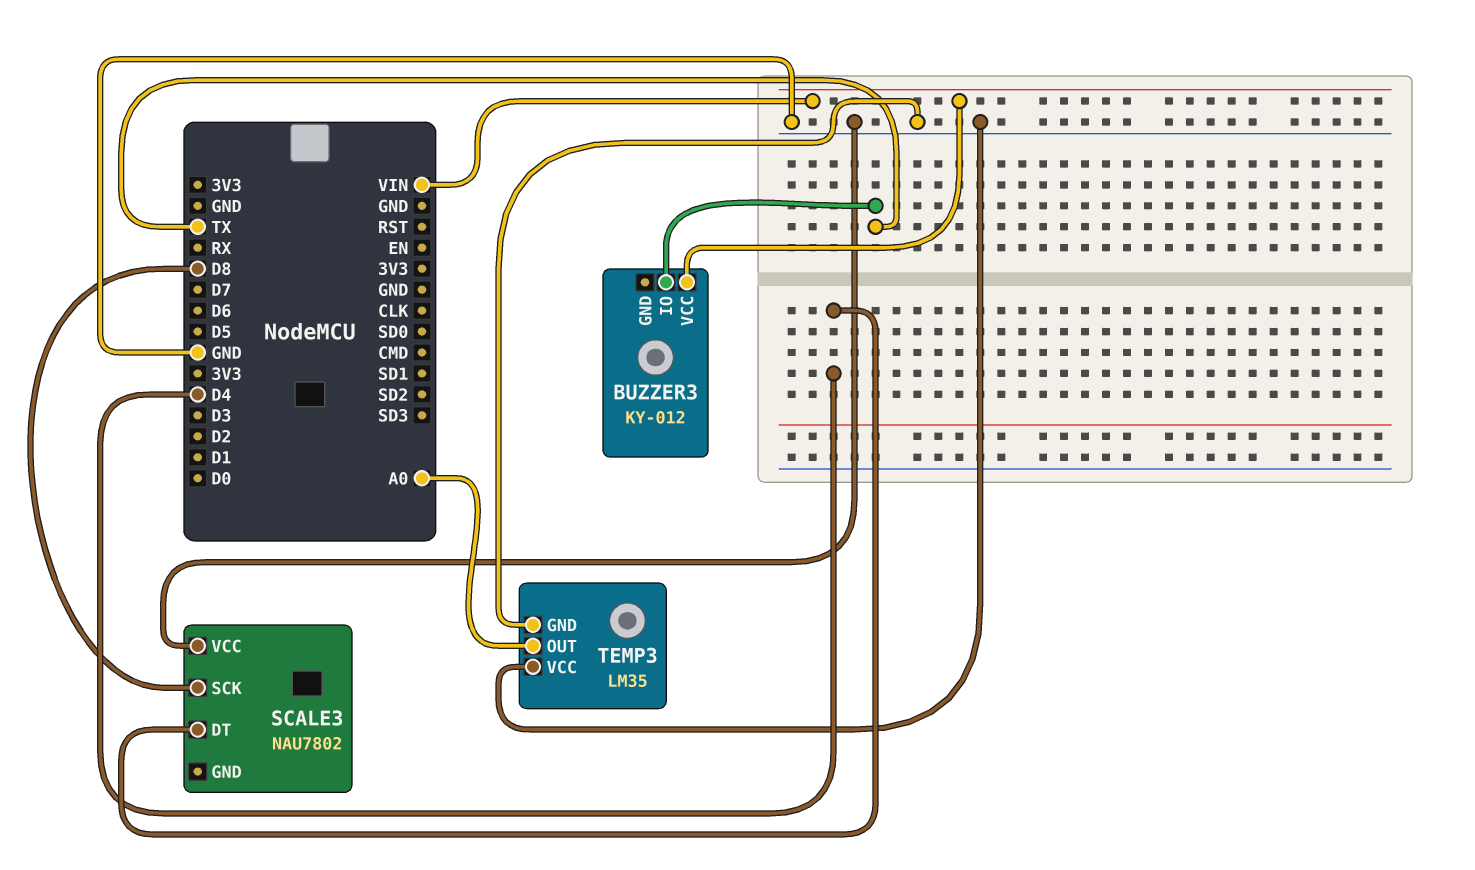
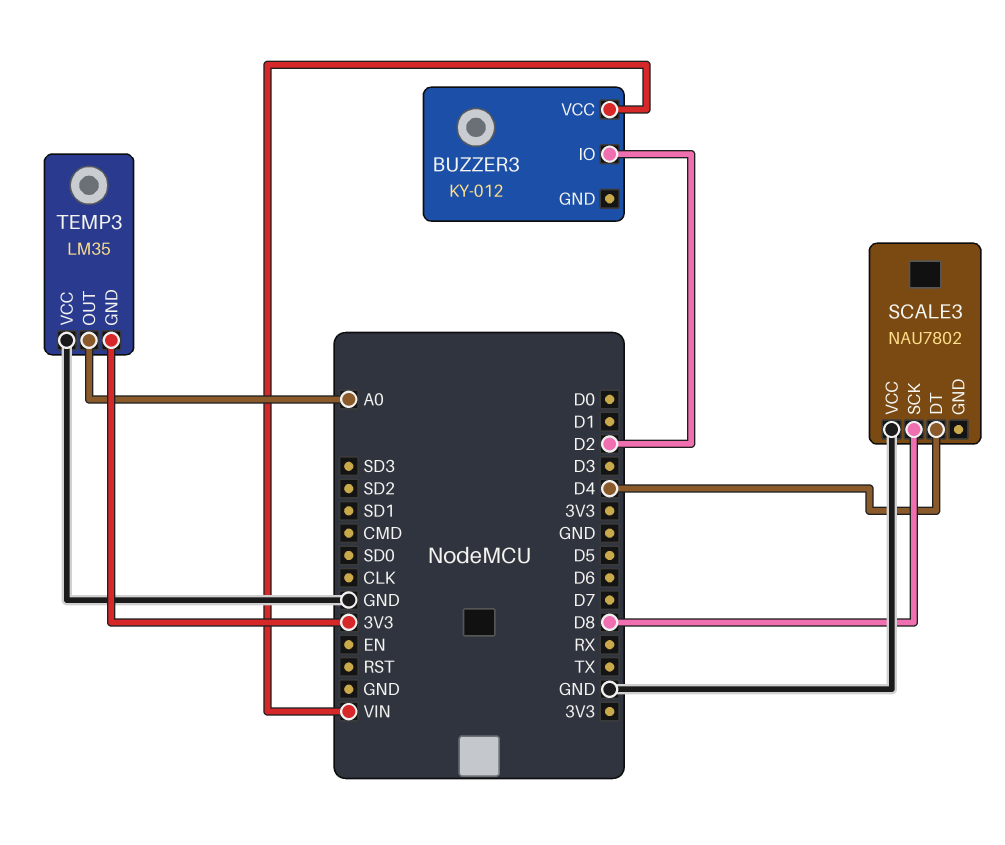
BUZZER3 pin IO: TX -> D2
TEMP3 pin GND: GND -> 3V3

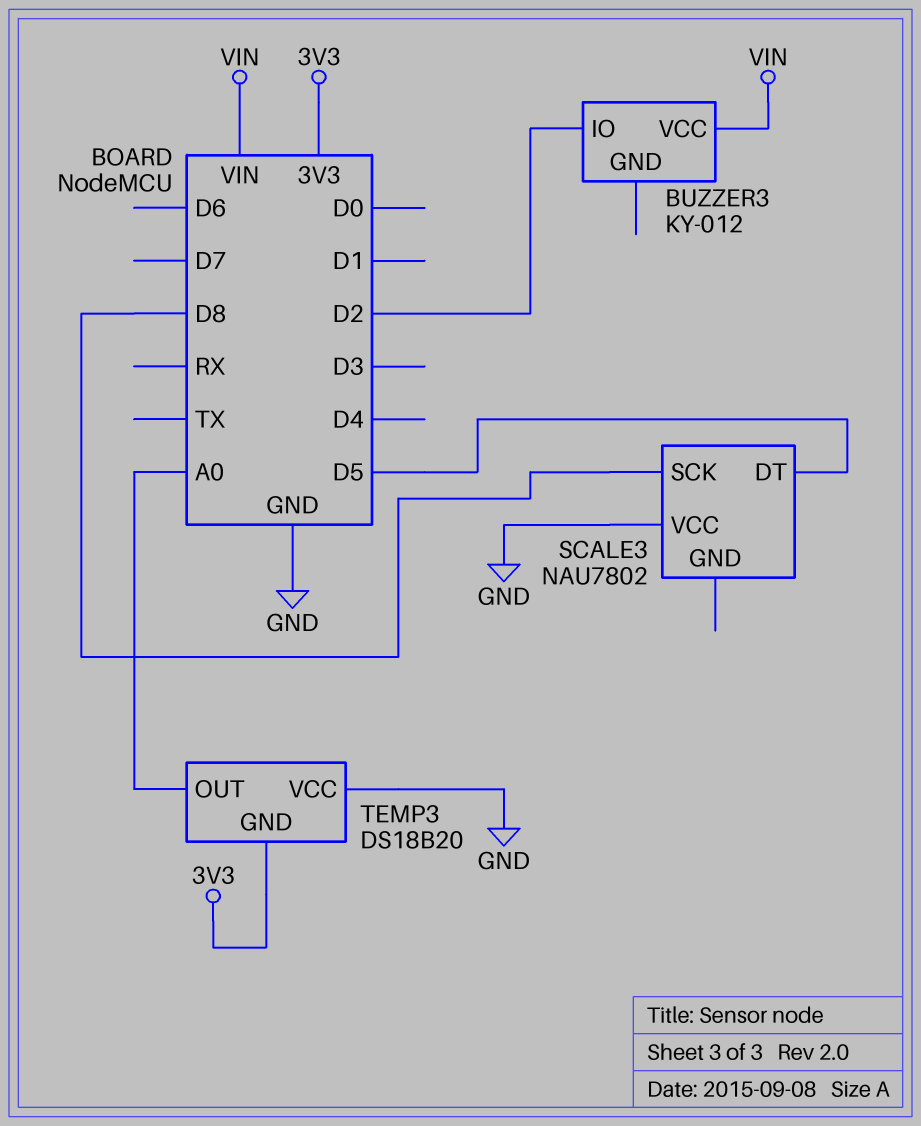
SCALE3 pin DT: D4 -> D5
TEMP3: LM35 -> DS18B20

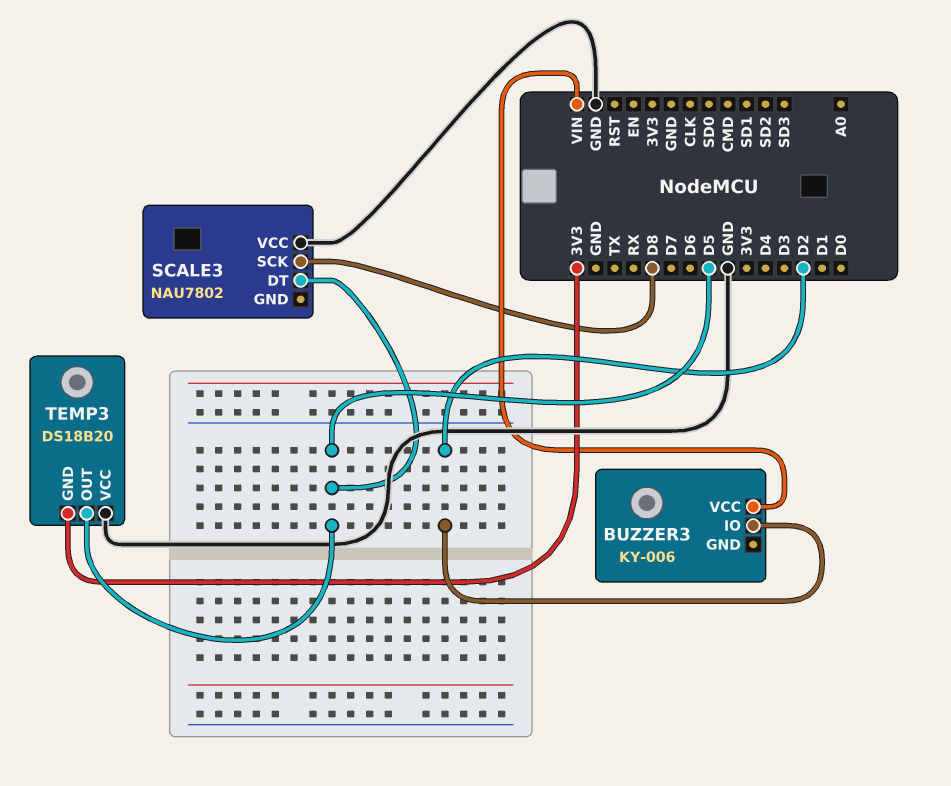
BUZZER3: KY-012 -> KY-006
TEMP3 pin OUT: A0 -> D5

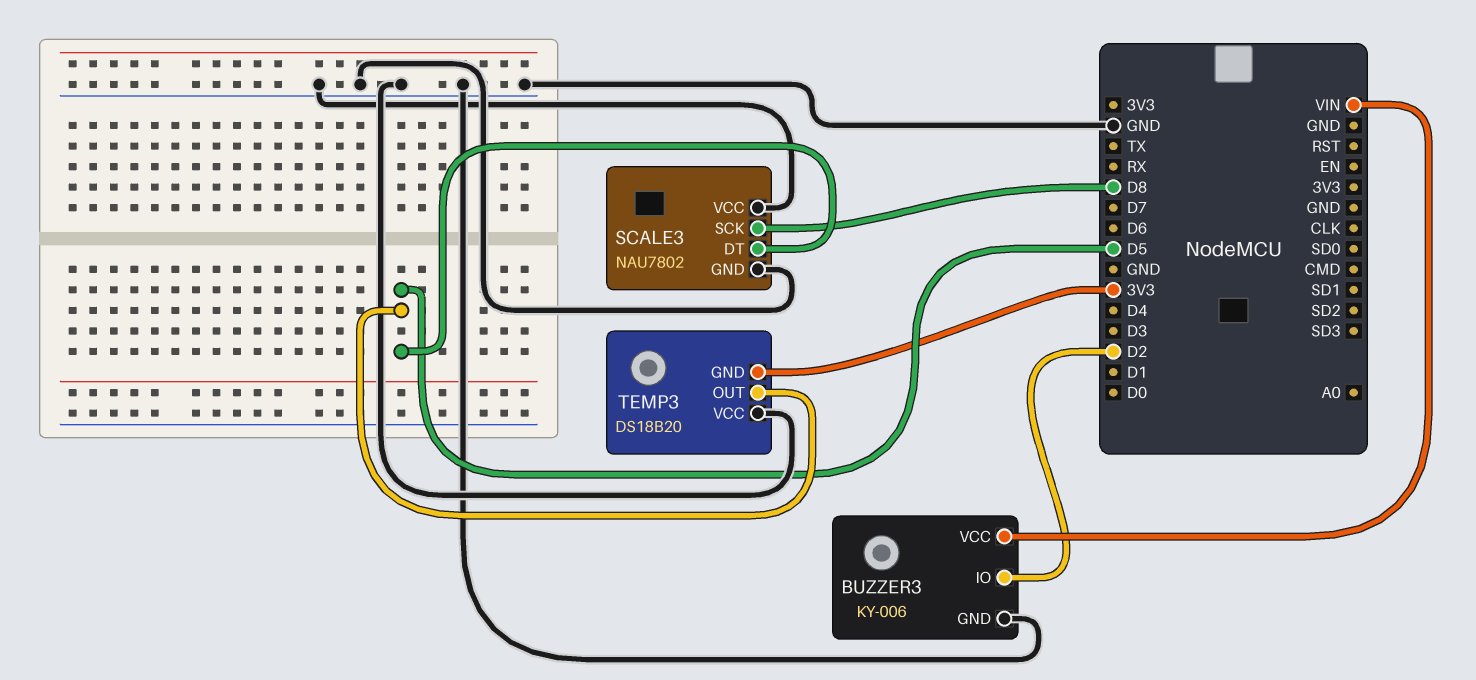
BUZZER3 pin GND: none -> GND
SCALE3 pin GND: none -> GND

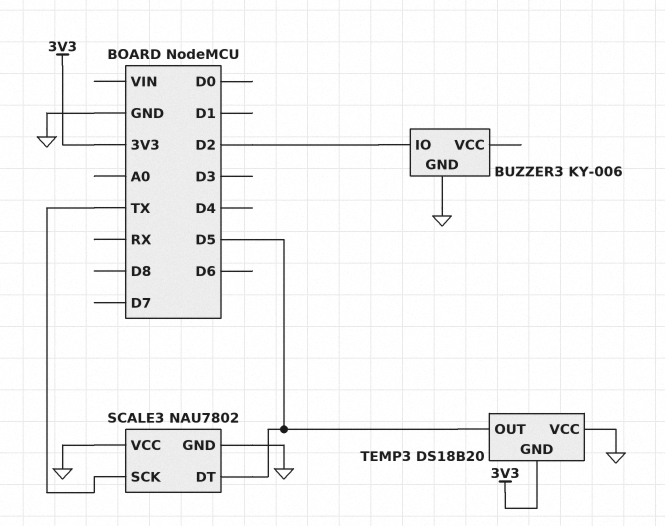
BUZZER3 pin VCC: VIN -> none
SCALE3 pin SCK: D8 -> TX

